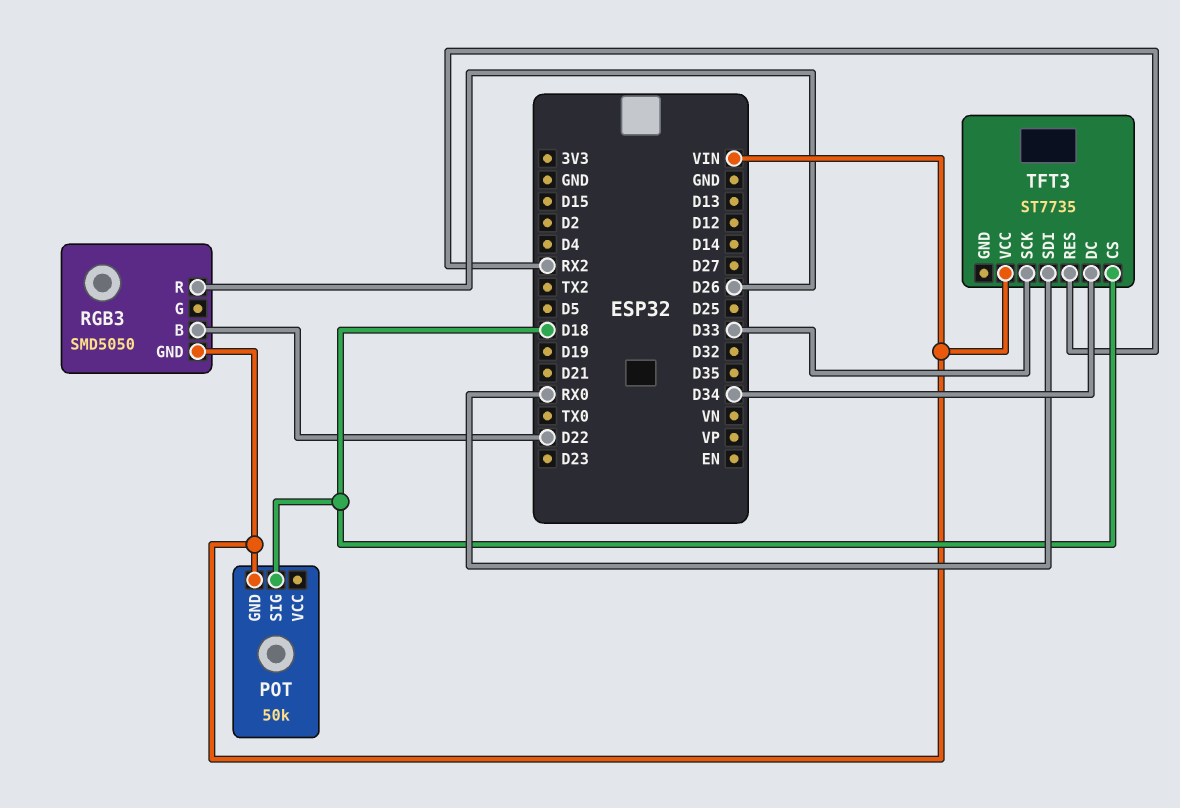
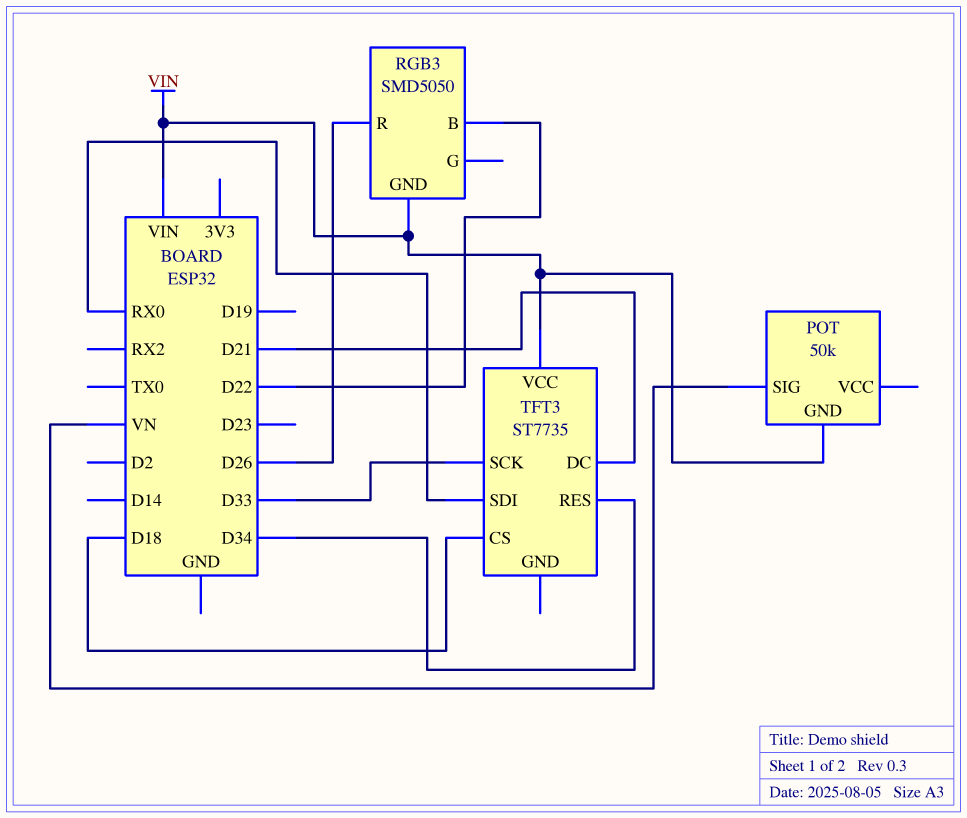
POT pin SIG: D18 -> VN
TFT3 pin DC: D34 -> D21
TFT3 pin RES: RX2 -> D34

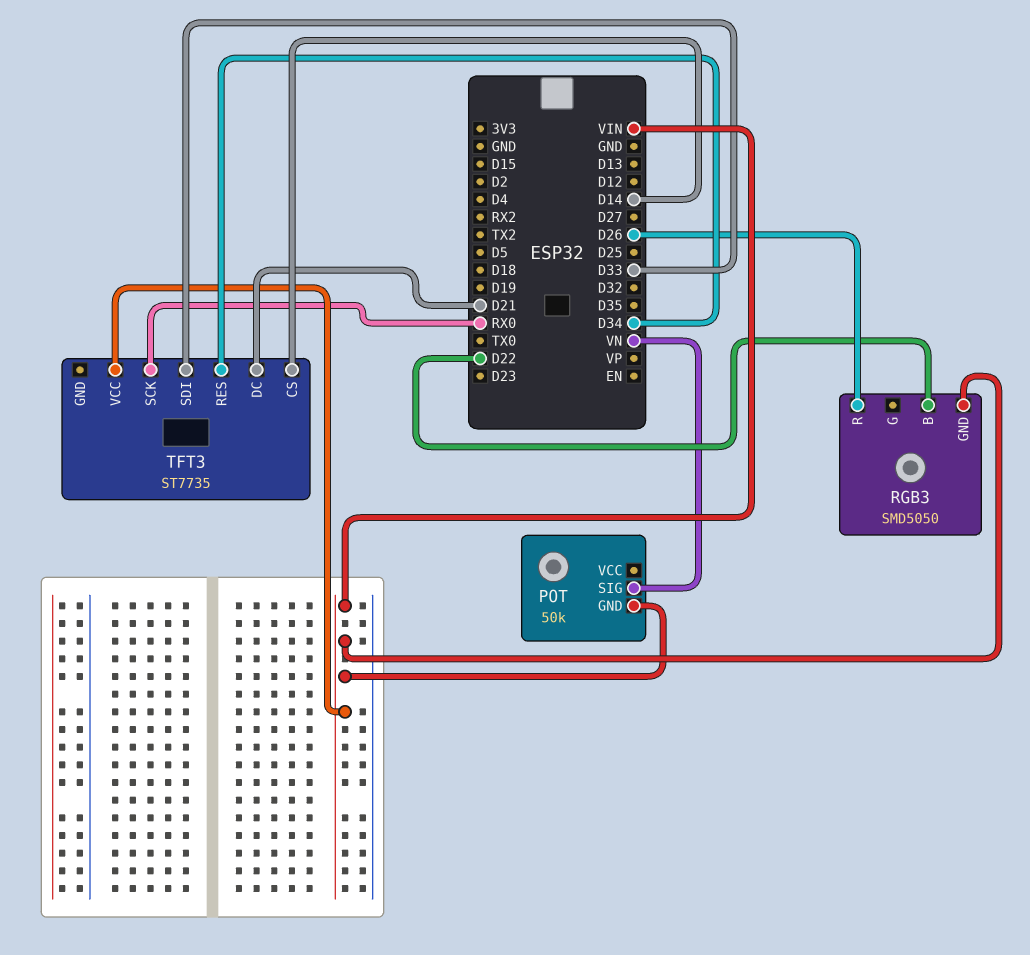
TFT3 pin CS: D18 -> D14
TFT3 pin SCK: D33 -> RX0
TFT3 pin SDI: RX0 -> D33

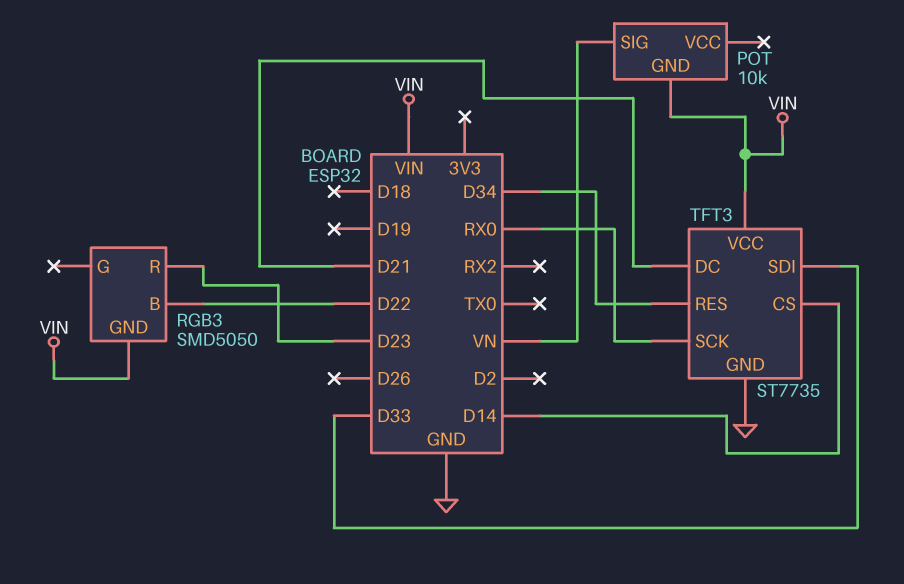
POT: 50k -> 10k
RGB3 pin R: D26 -> D23
TFT3 pin GND: none -> GND

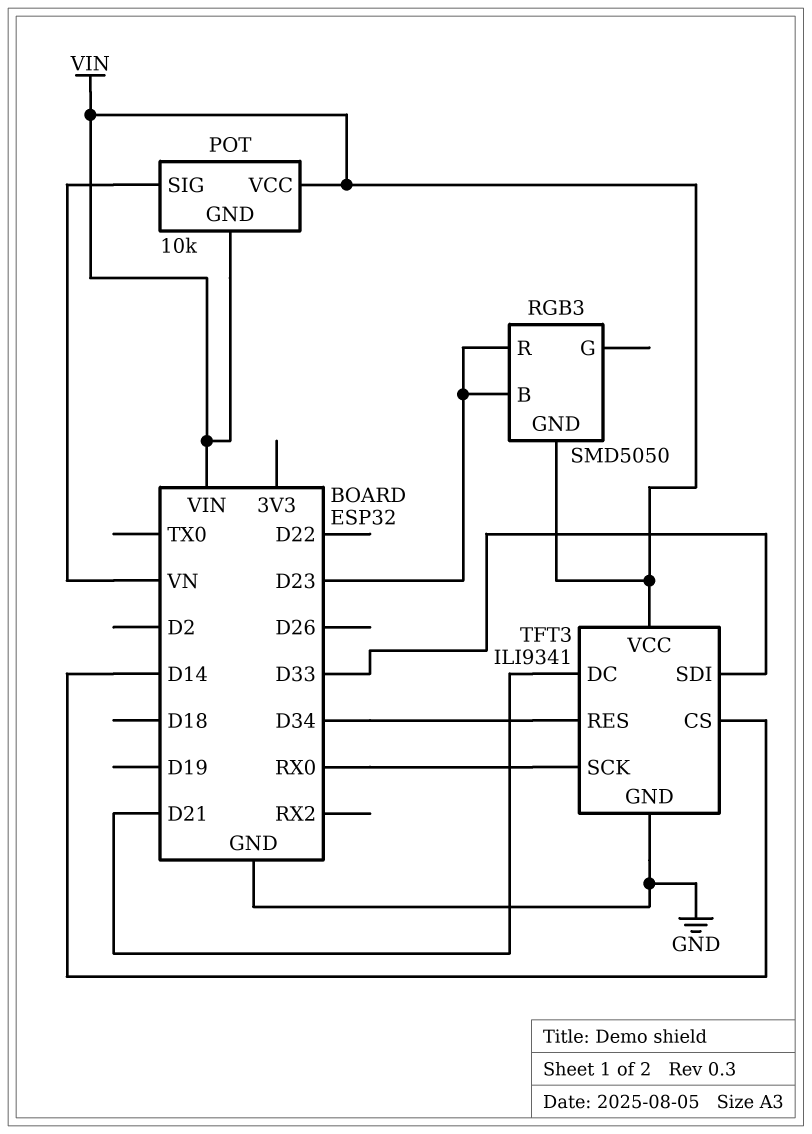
POT pin VCC: none -> VIN
RGB3 pin B: D22 -> D23
TFT3: ST7735 -> ILI9341

